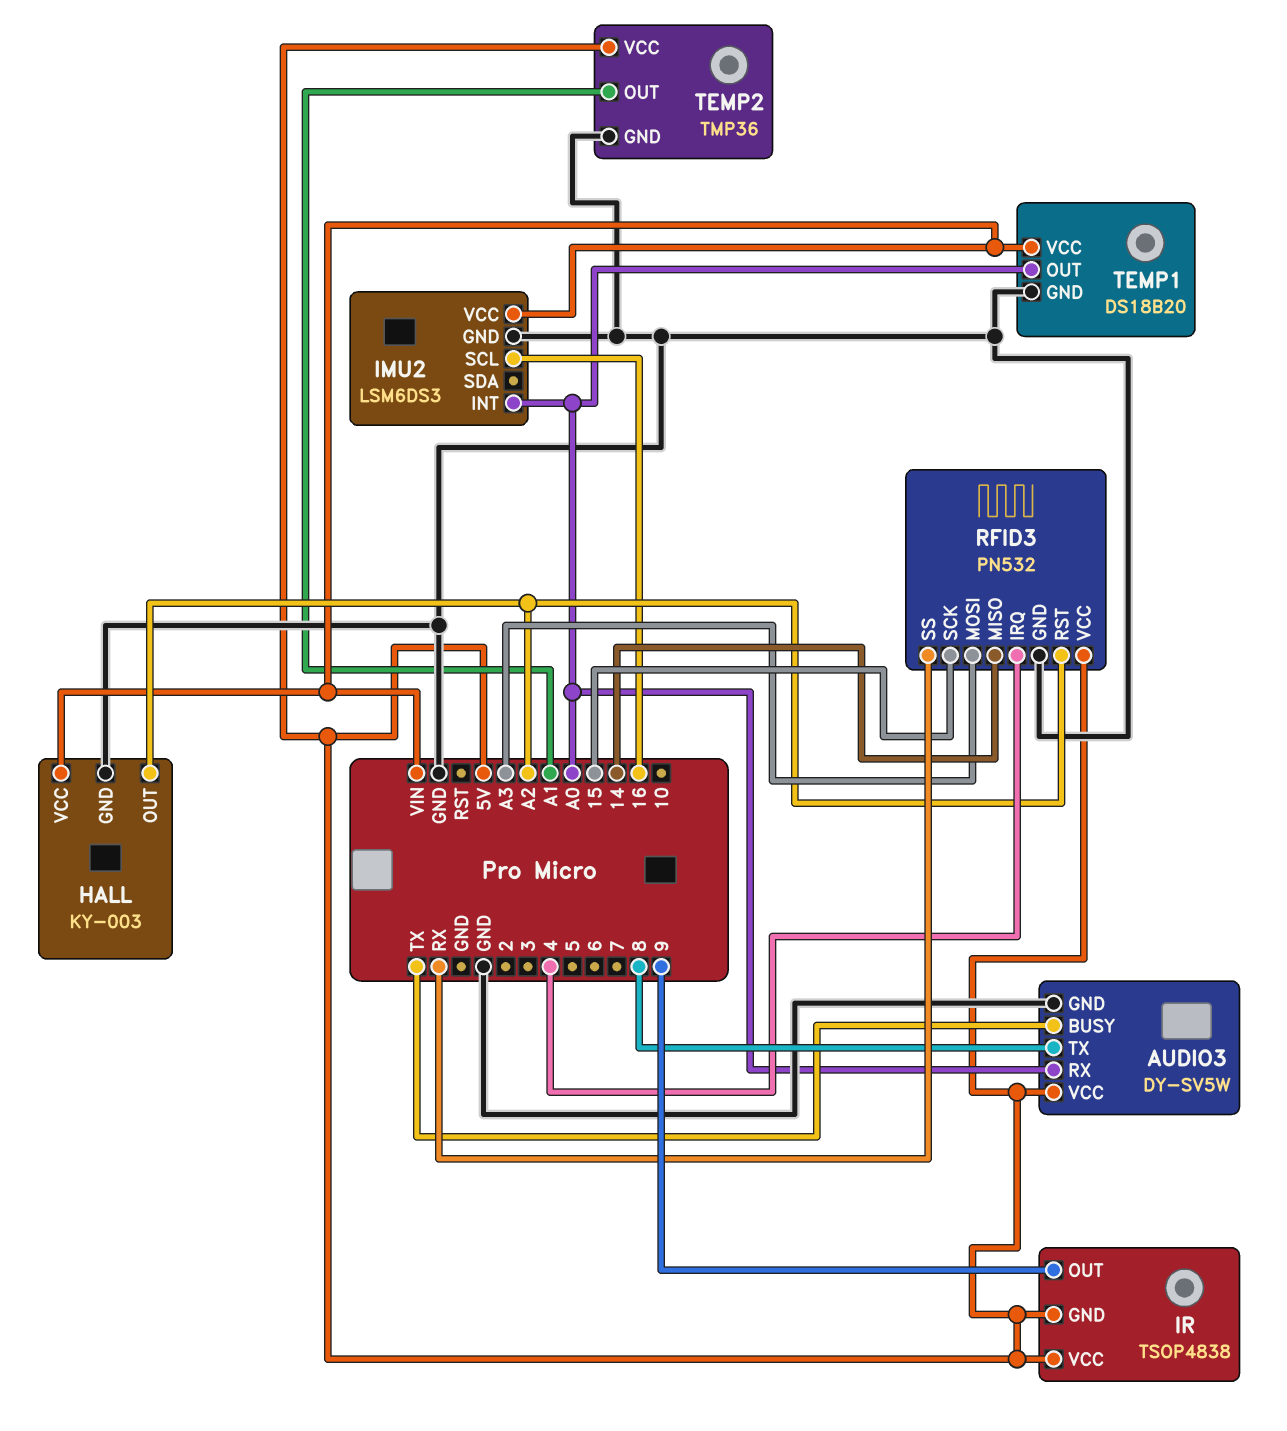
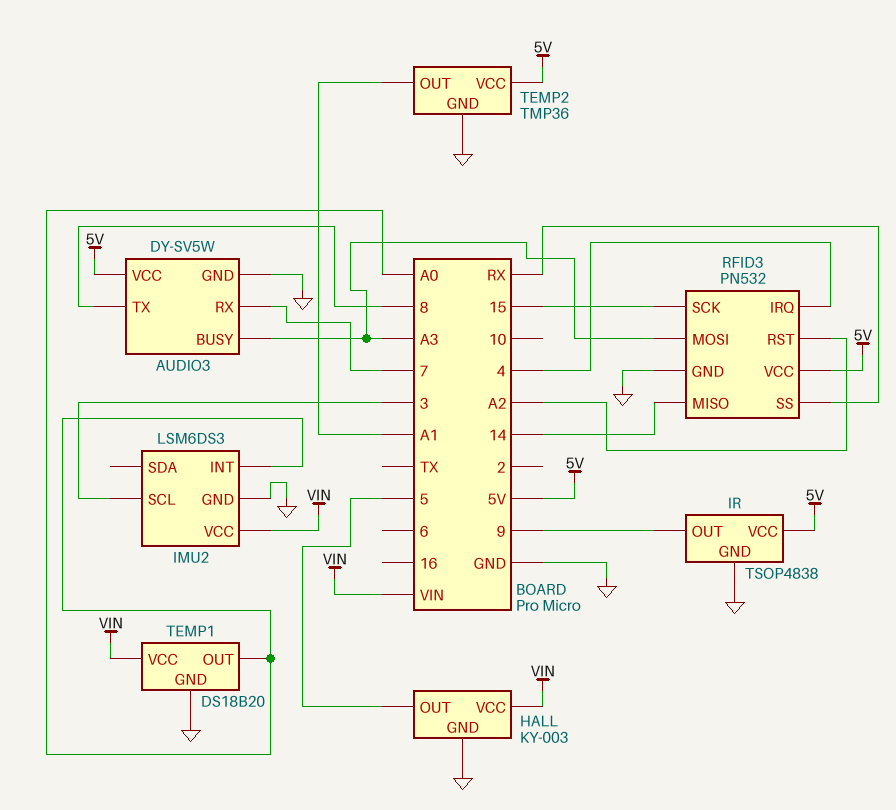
AUDIO3 pin BUSY: TX -> A3
AUDIO3 pin RX: A0 -> 7
HALL pin OUT: A2 -> 5
IMU2 pin SCL: 16 -> 3
IR pin GND: 5V -> GND

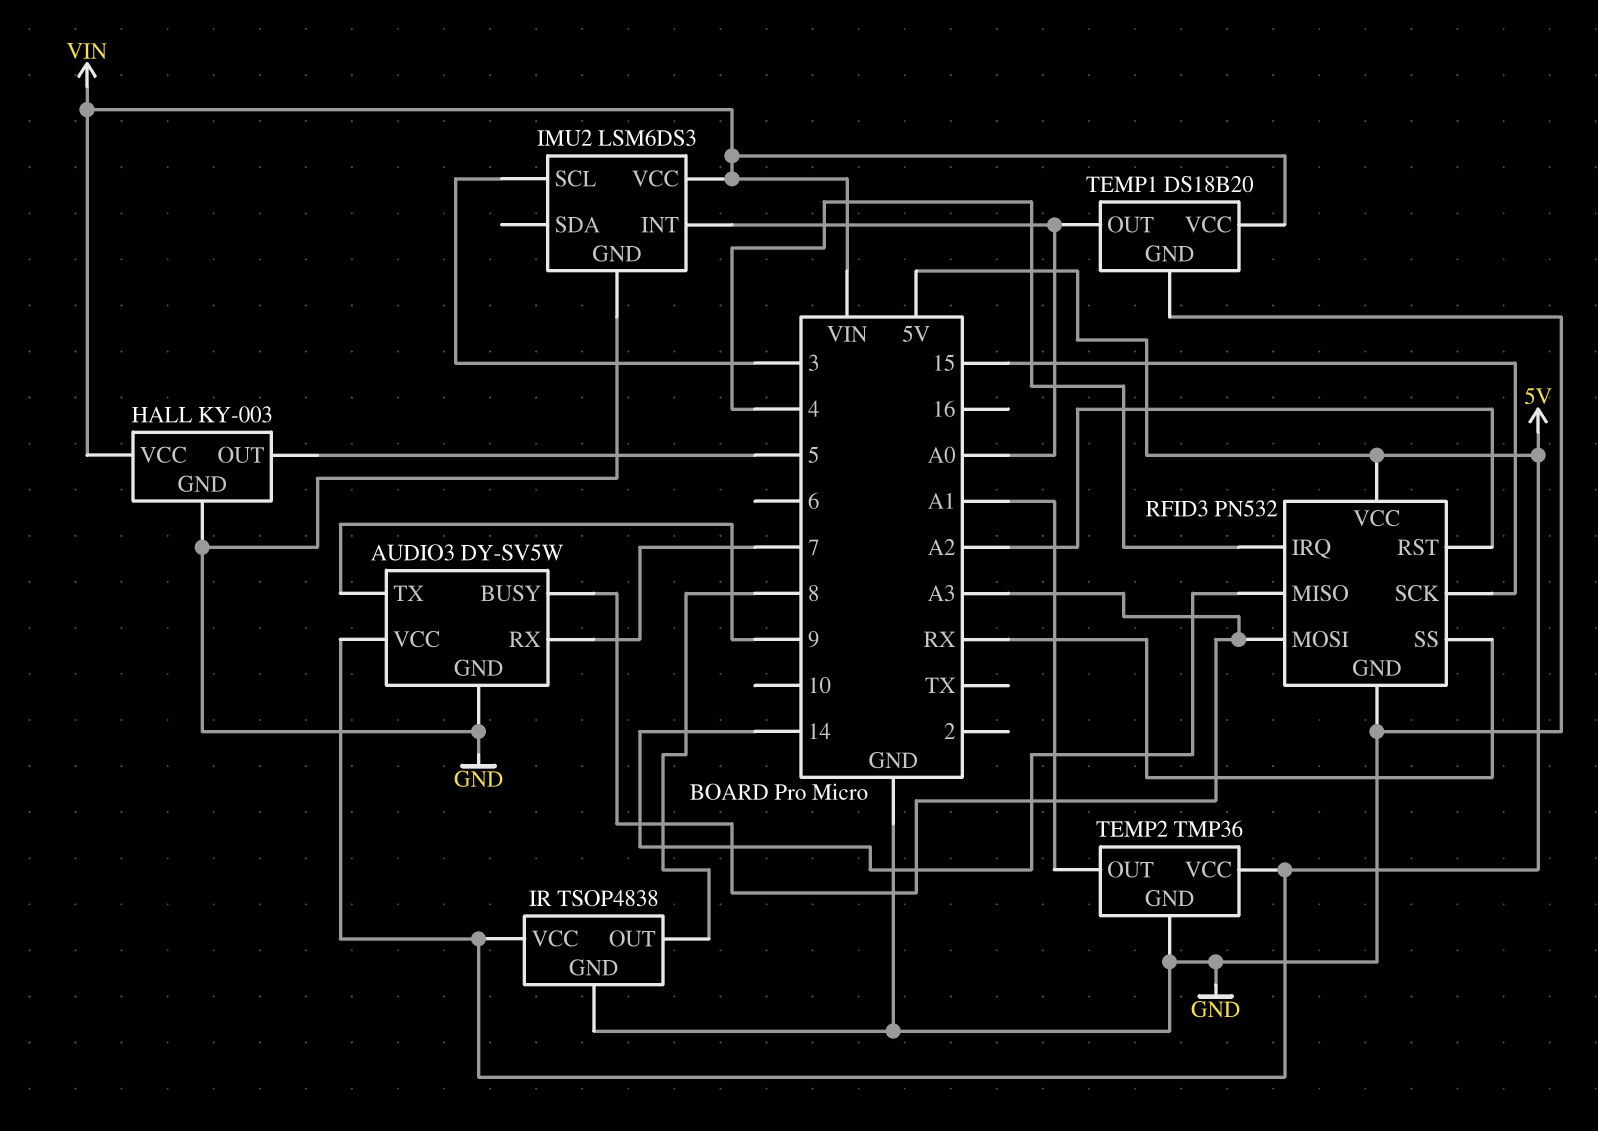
AUDIO3 pin TX: 8 -> 9
IR pin OUT: 9 -> 8

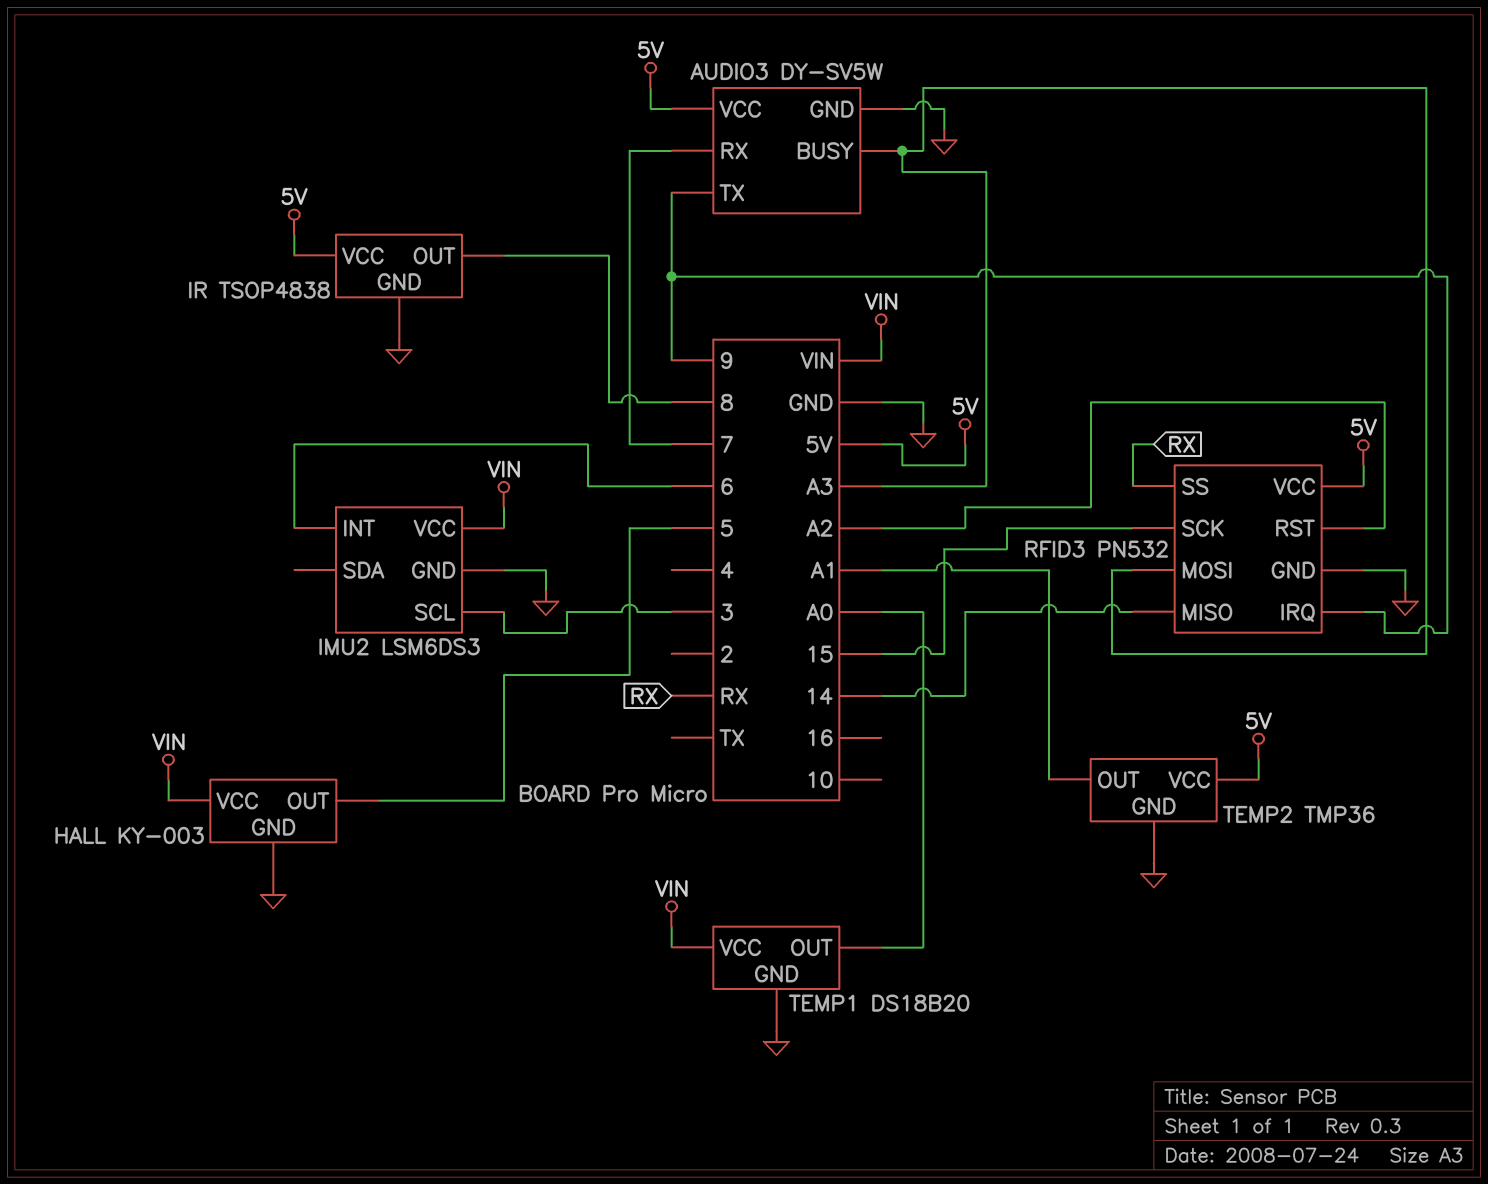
IMU2 pin INT: A0 -> 6
RFID3 pin IRQ: 4 -> 9

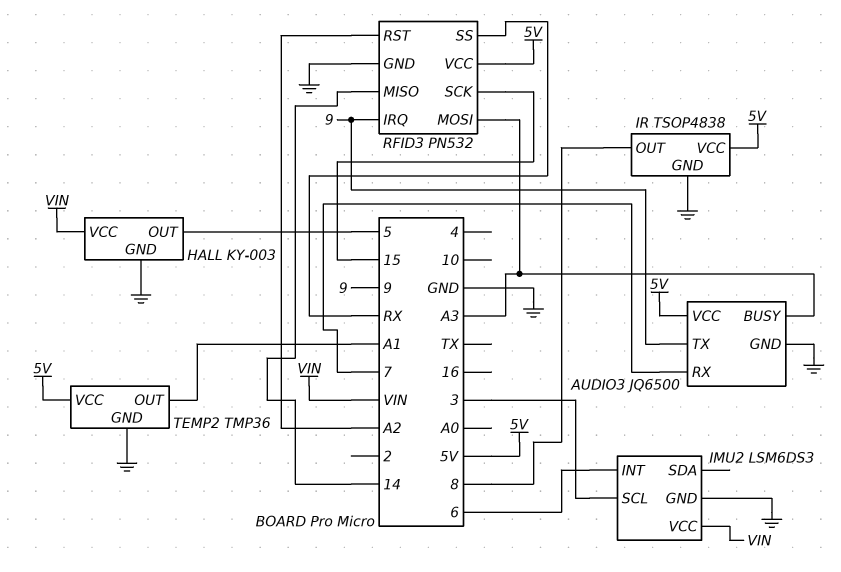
AUDIO3: DY-SV5W -> JQ6500
TEMP1: DS18B20 -> none
TEMP1 pin GND: GND -> none
TEMP1 pin OUT: A0 -> none
TEMP1 pin VCC: VIN -> none

